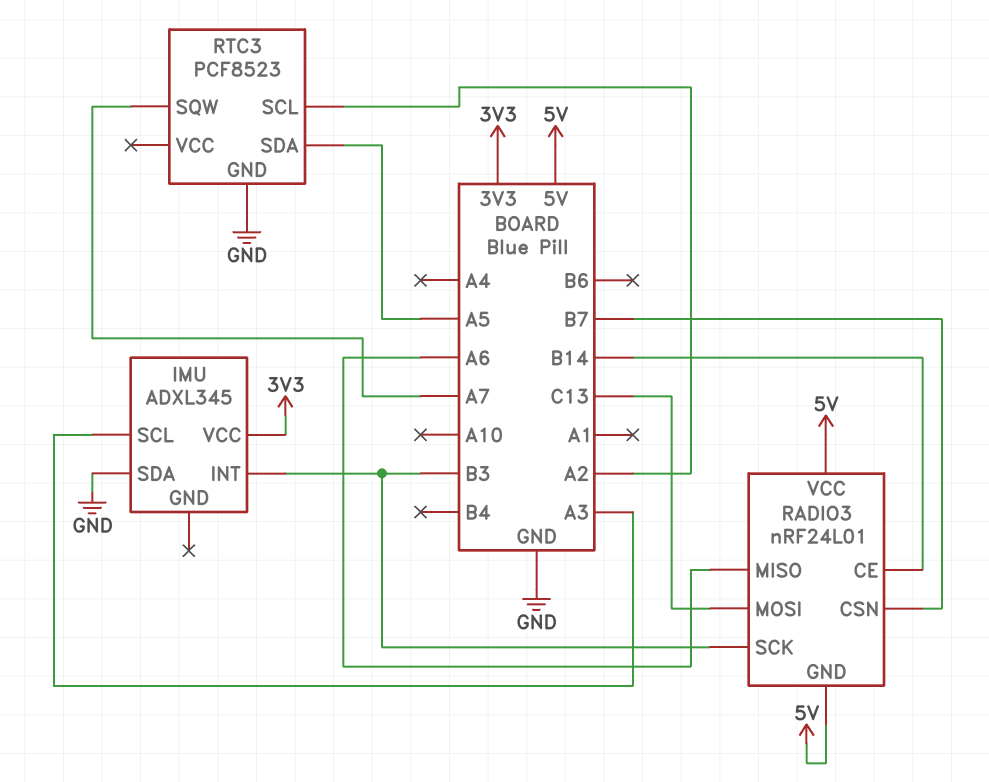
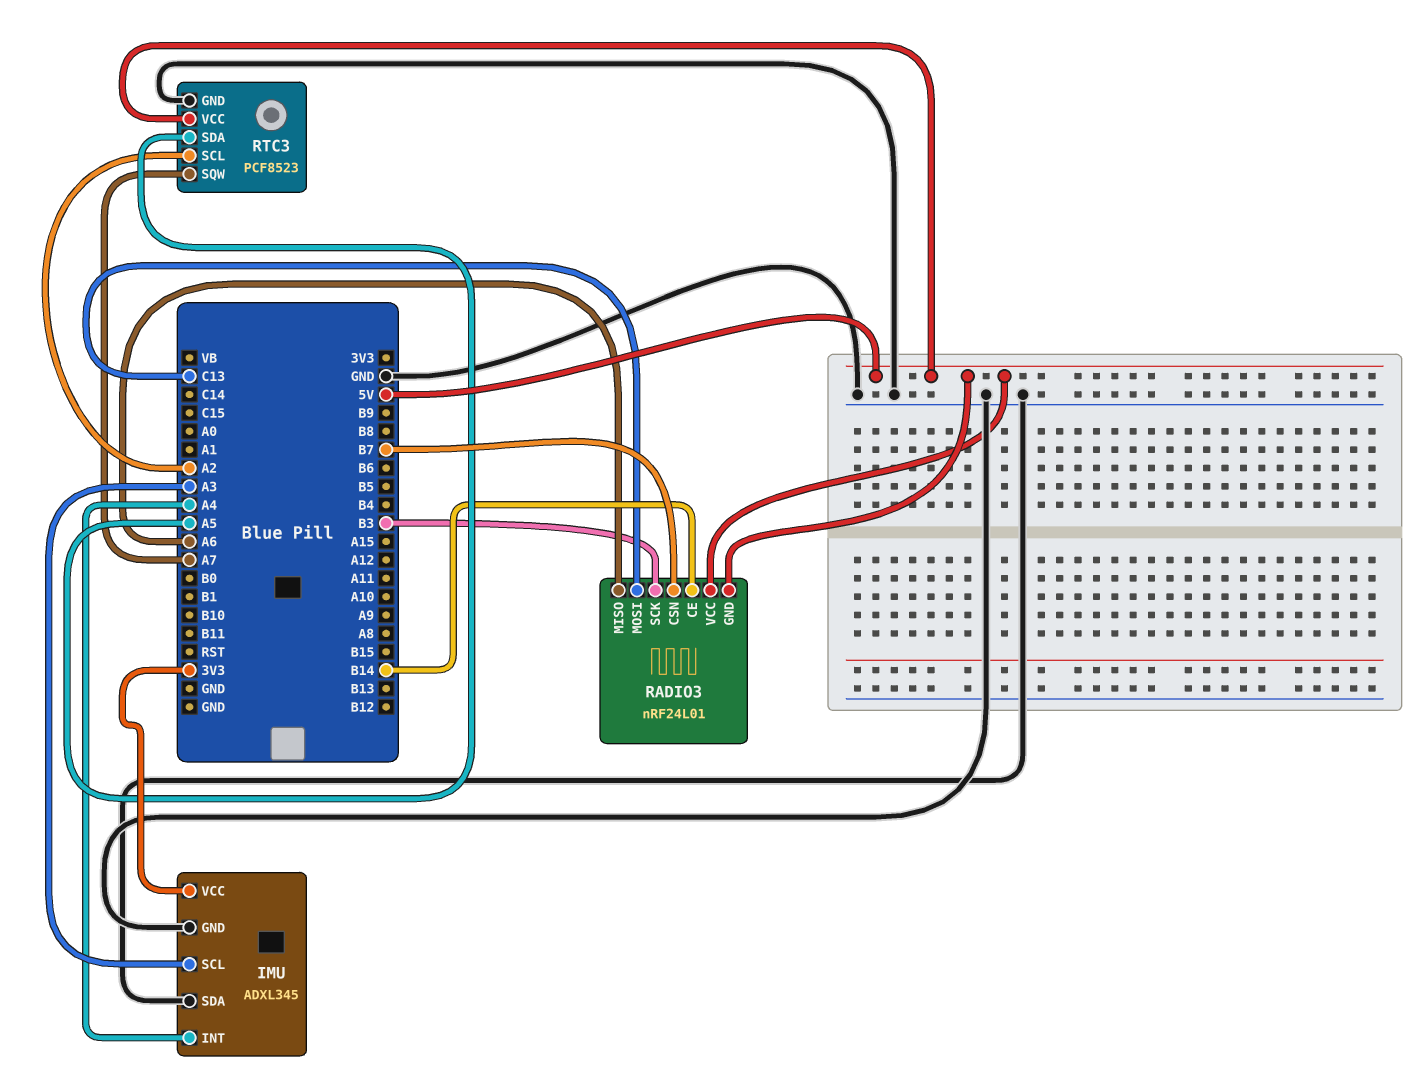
IMU pin GND: none -> GND
IMU pin INT: B3 -> A4
RTC3 pin VCC: none -> 5V

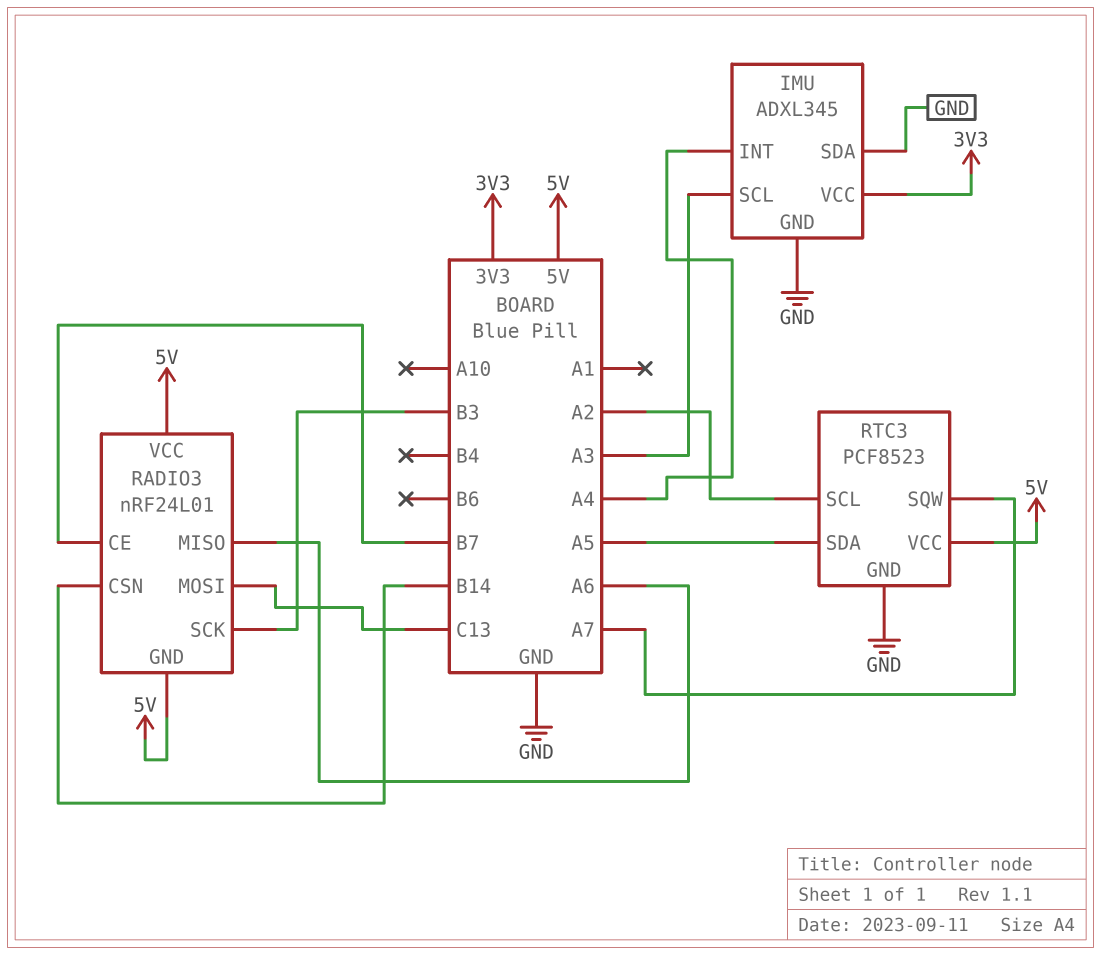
RADIO3 pin CE: B14 -> B7
RADIO3 pin CSN: B7 -> B14

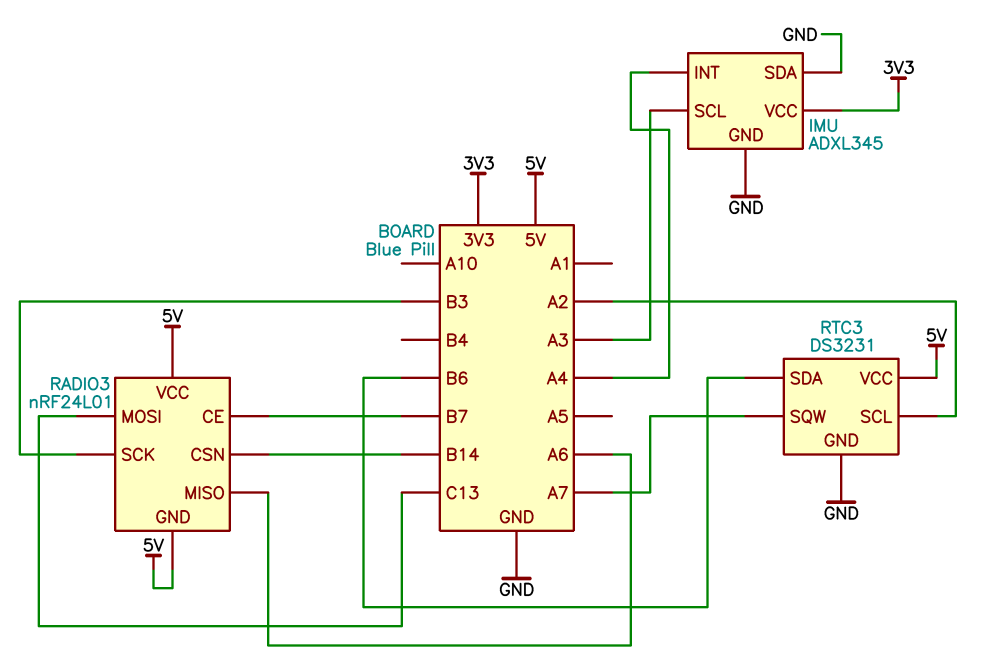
RTC3: PCF8523 -> DS3231
RTC3 pin SDA: A5 -> B6

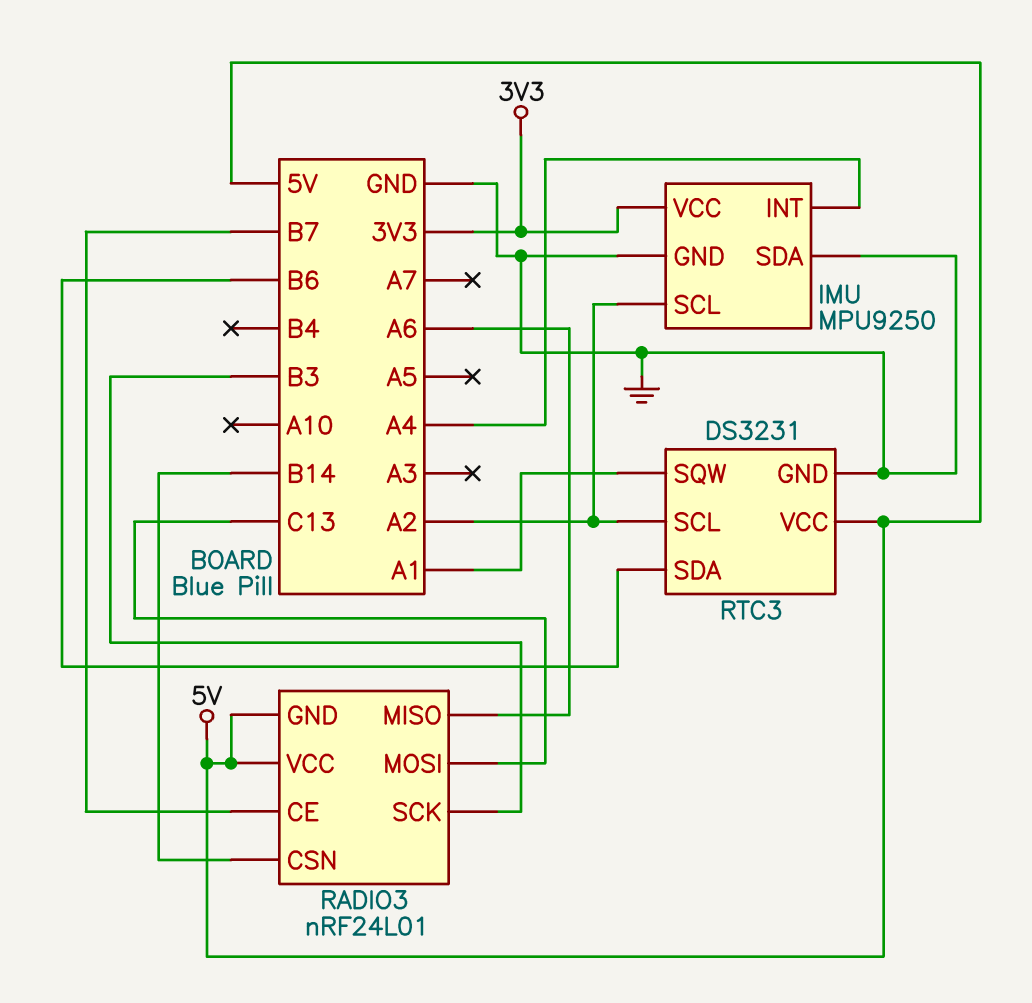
IMU: ADXL345 -> MPU9250
IMU pin SCL: A3 -> A2
RTC3 pin SQW: A7 -> A1

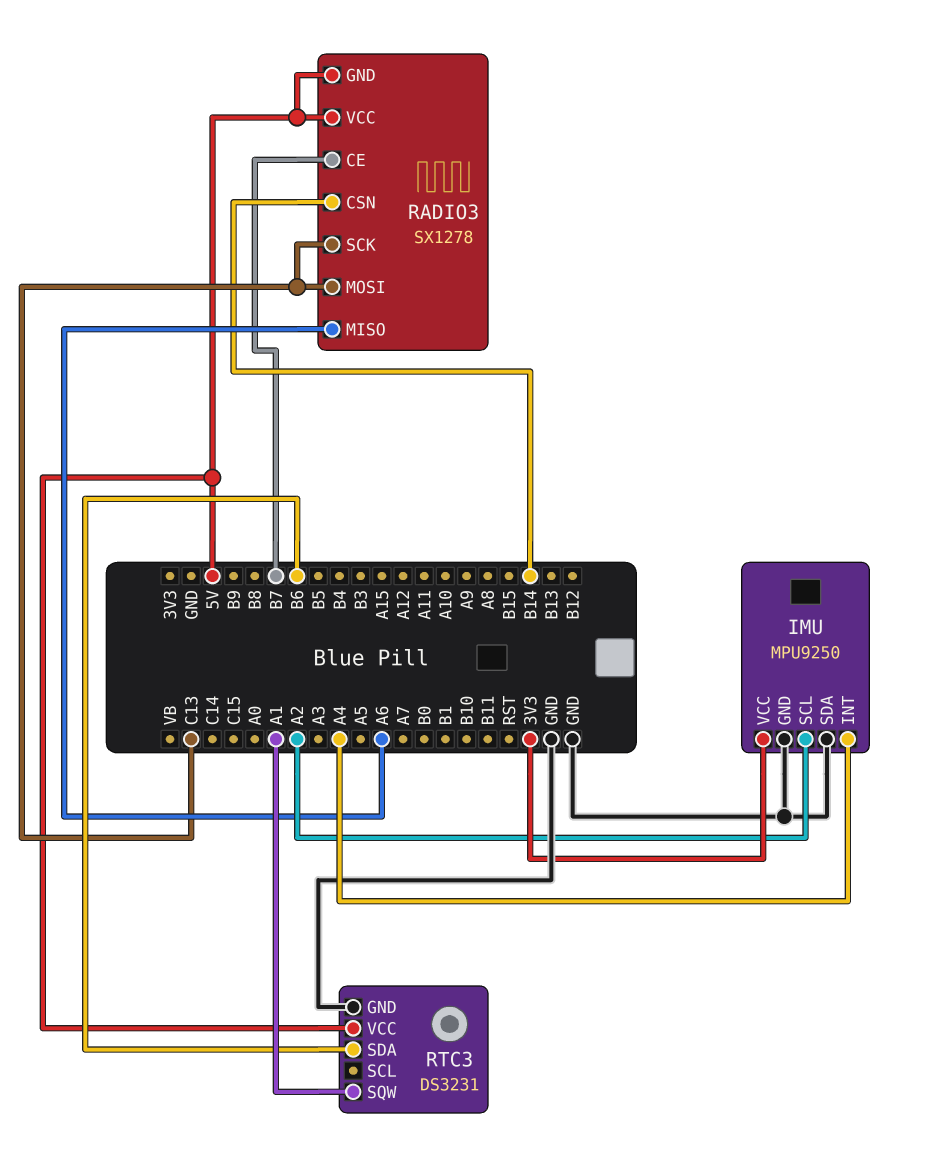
RADIO3: nRF24L01 -> SX1278
RADIO3 pin SCK: B3 -> C13
RTC3 pin SCL: A2 -> none

